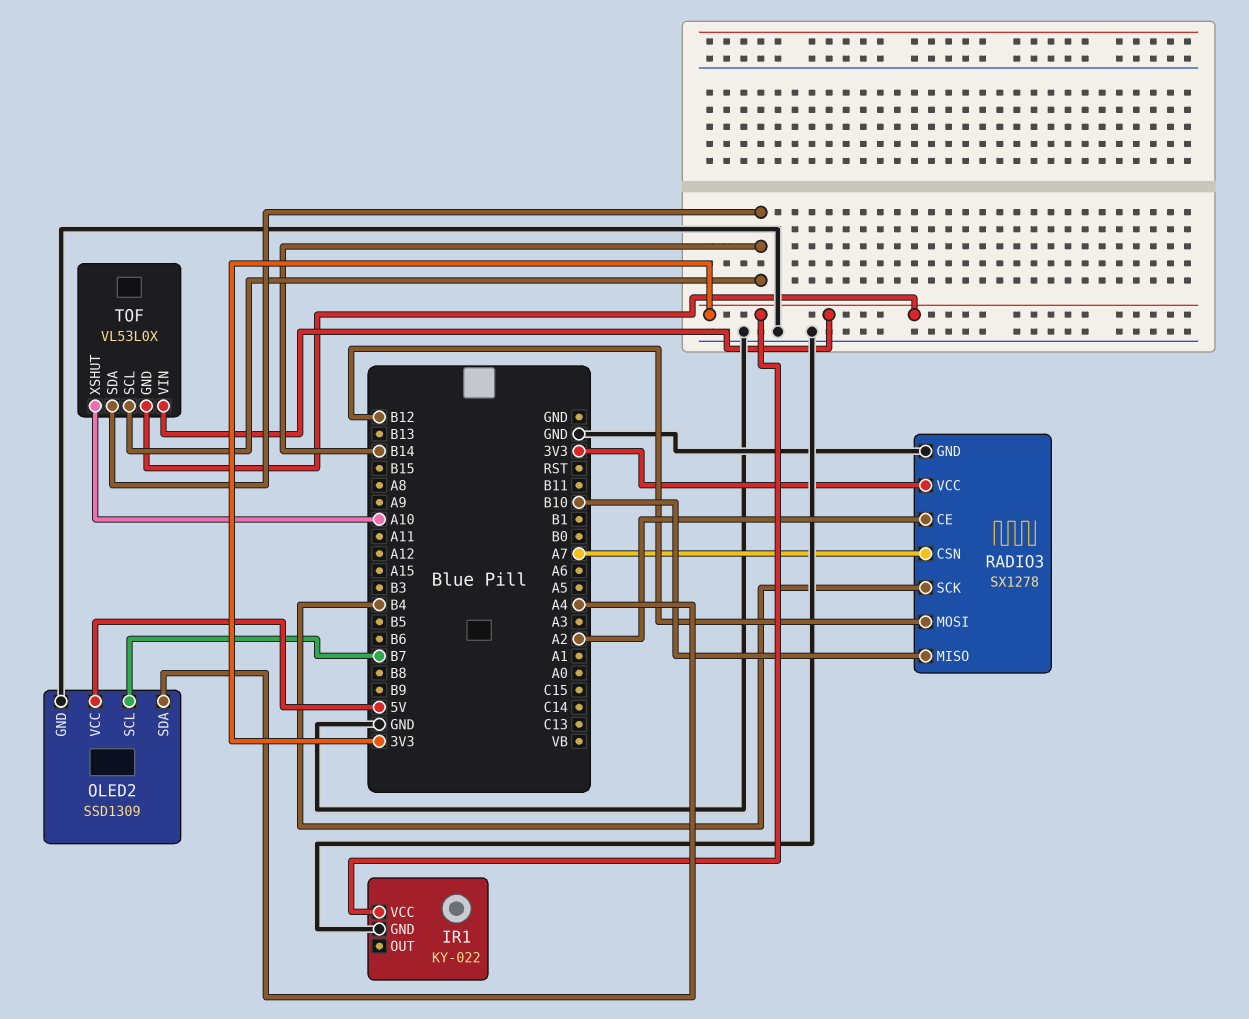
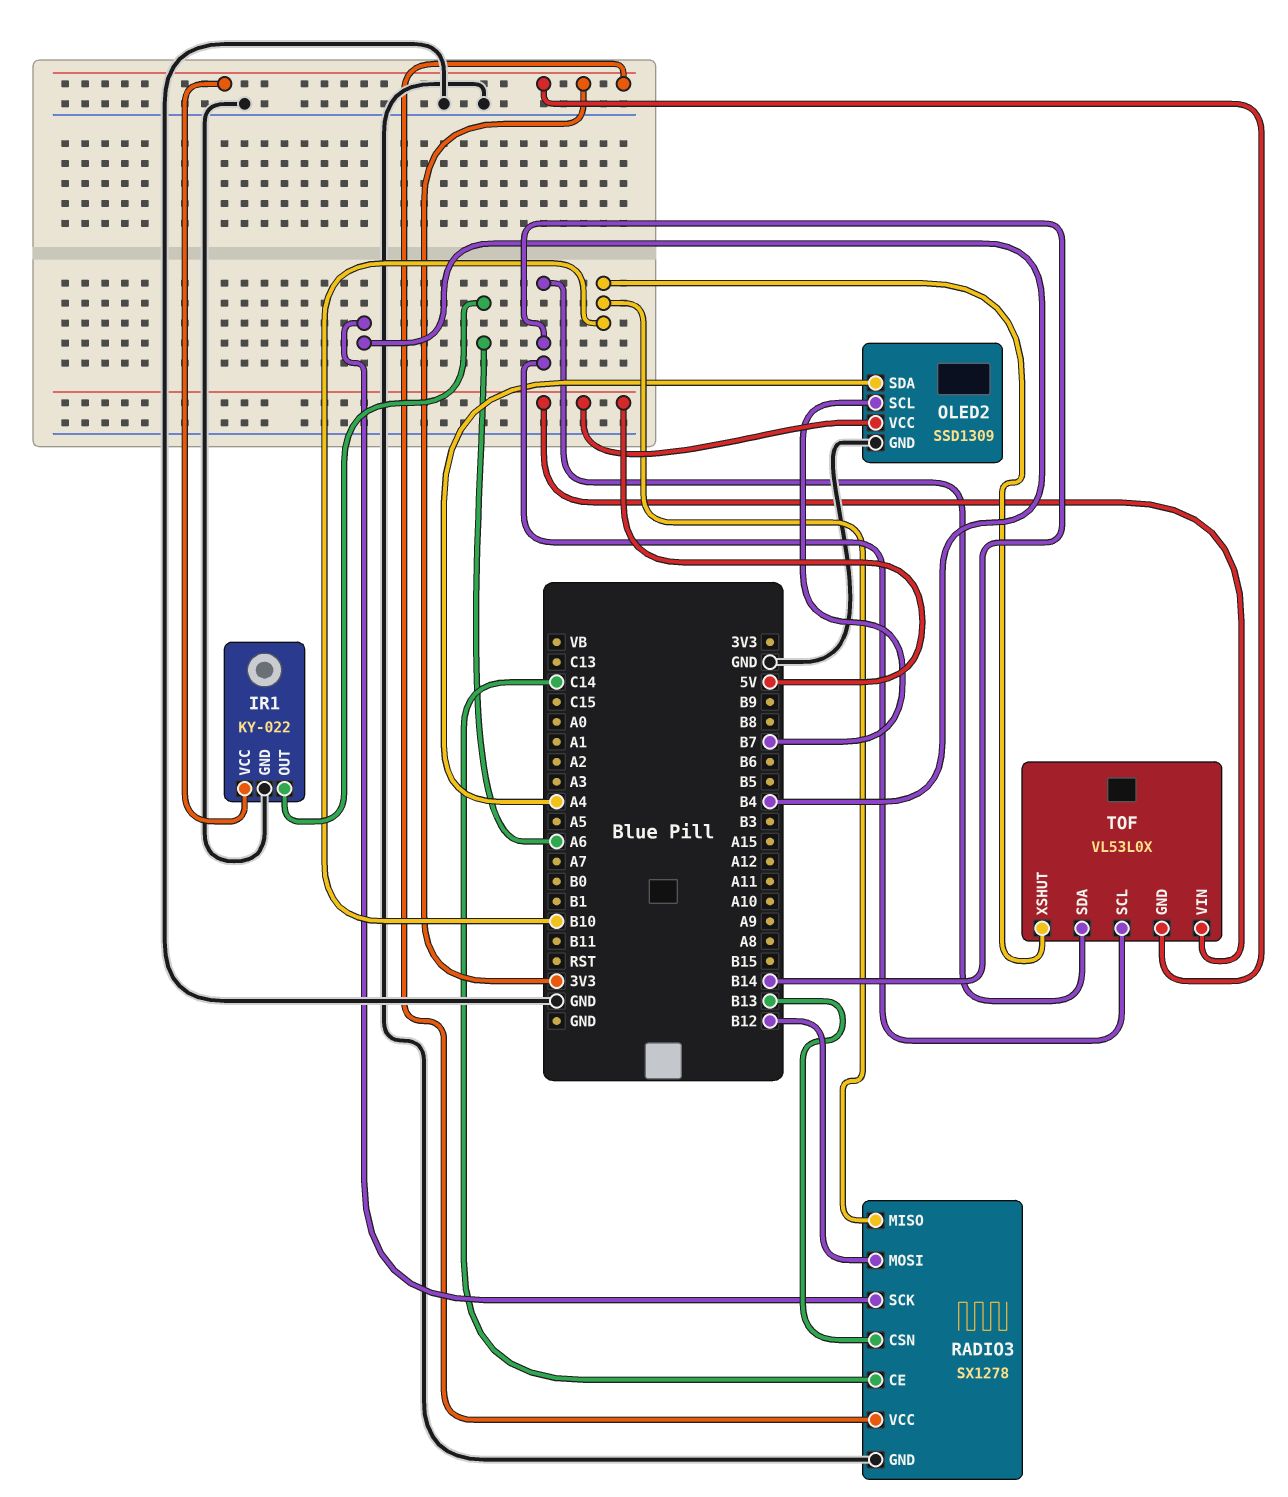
IR1 pin OUT: none -> A6
RADIO3 pin CE: A2 -> C14
RADIO3 pin CSN: A7 -> B13
TOF pin VIN: 3V3 -> 5V
TOF pin XSHUT: A10 -> B10

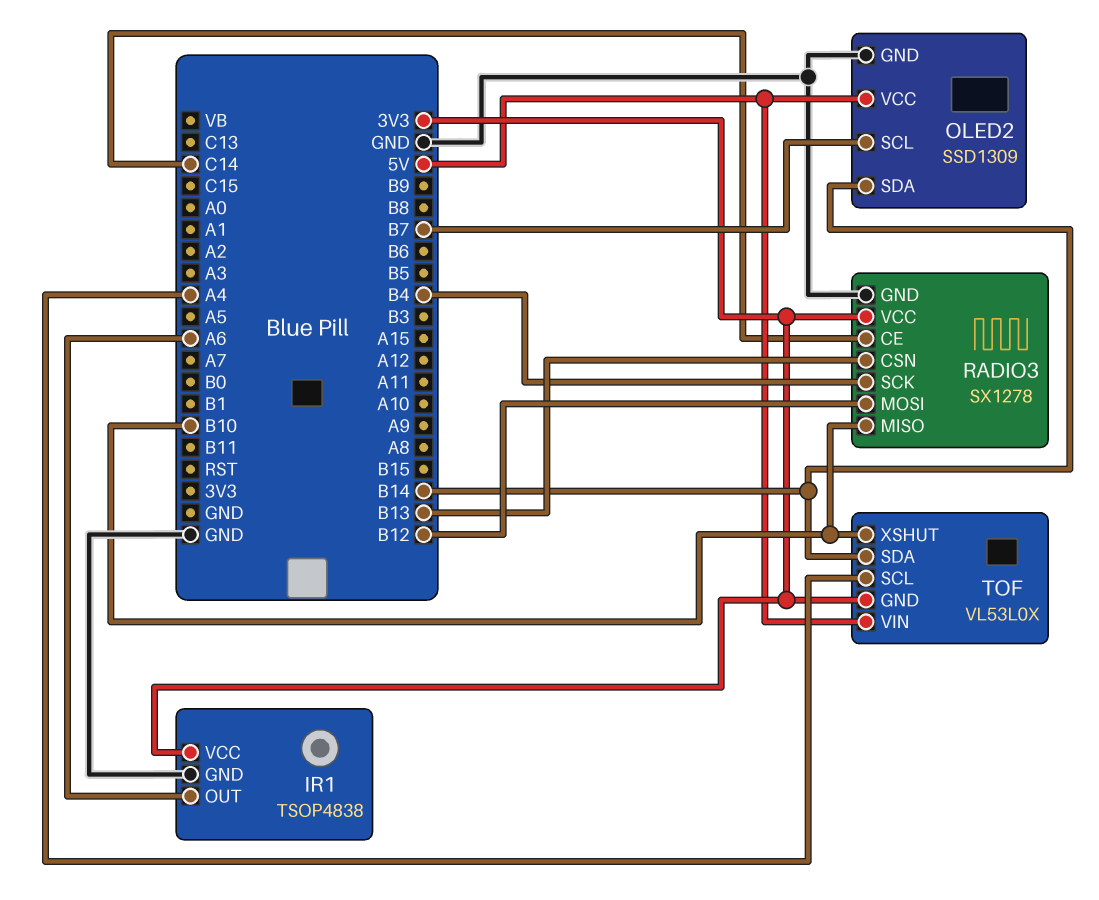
IR1: KY-022 -> TSOP4838
OLED2 pin SDA: A4 -> B14
TOF pin SCL: B14 -> A4

